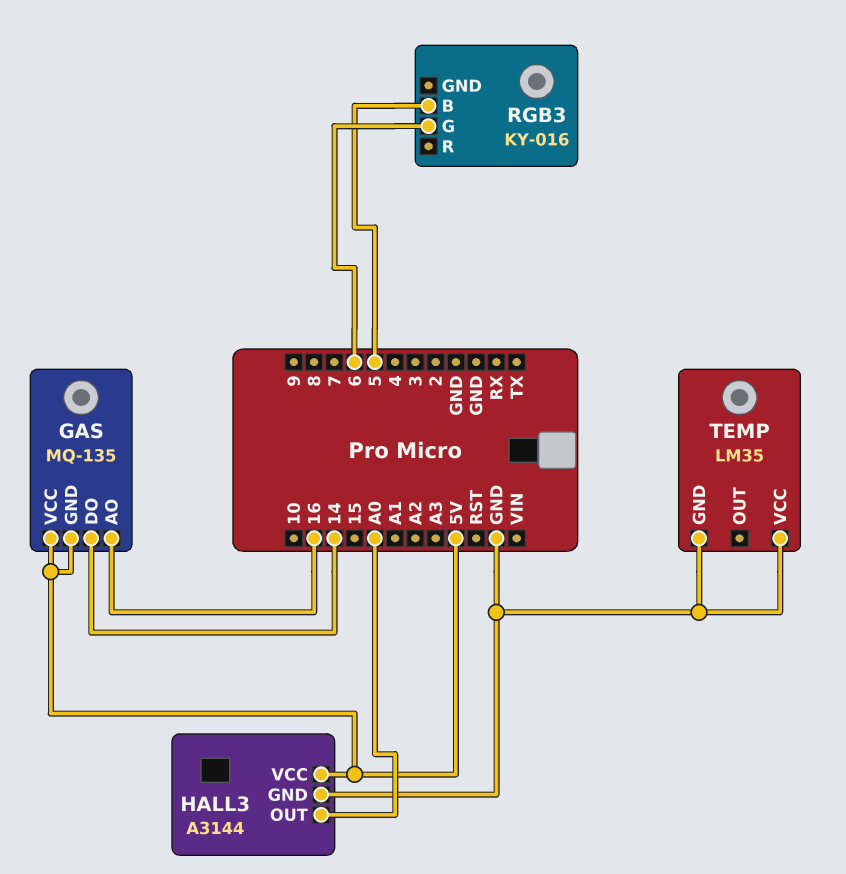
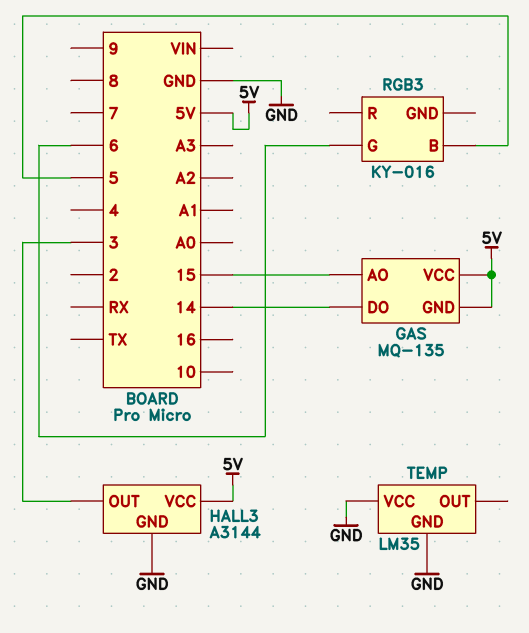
GAS pin AO: 16 -> 15
HALL3 pin OUT: A0 -> 3

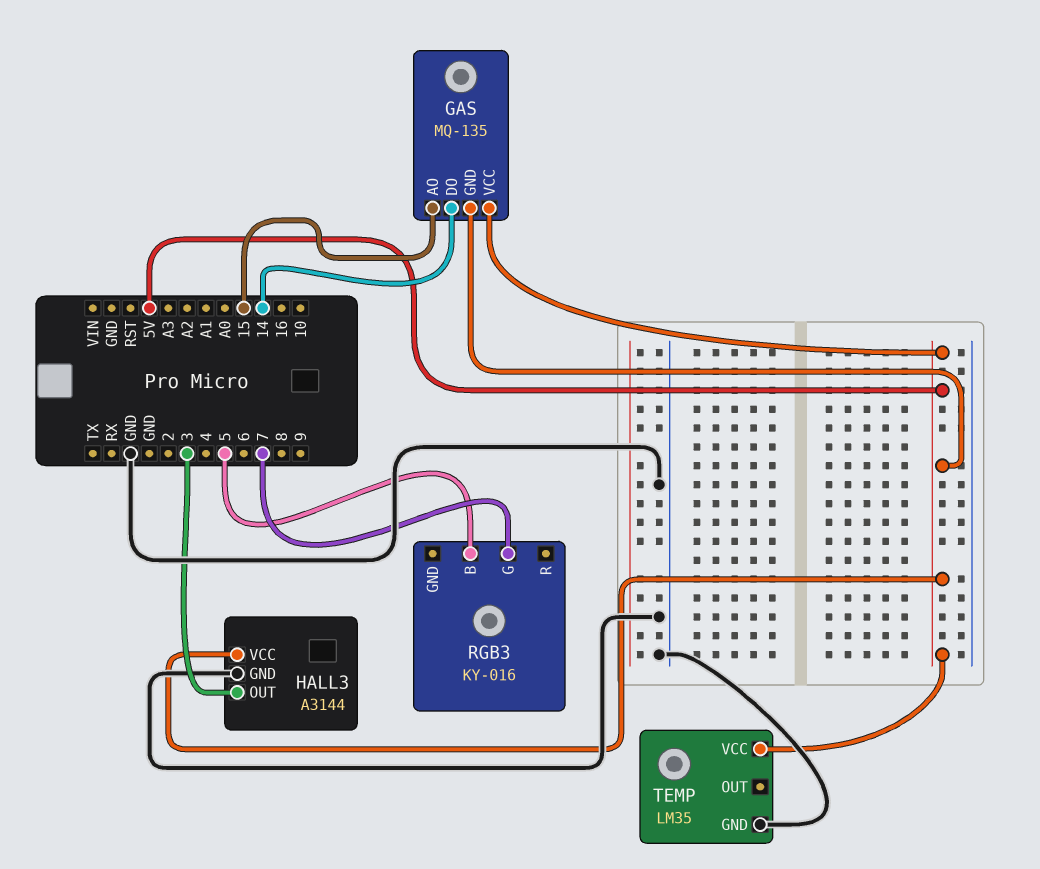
RGB3 pin G: 6 -> 7
TEMP pin VCC: GND -> 5V

